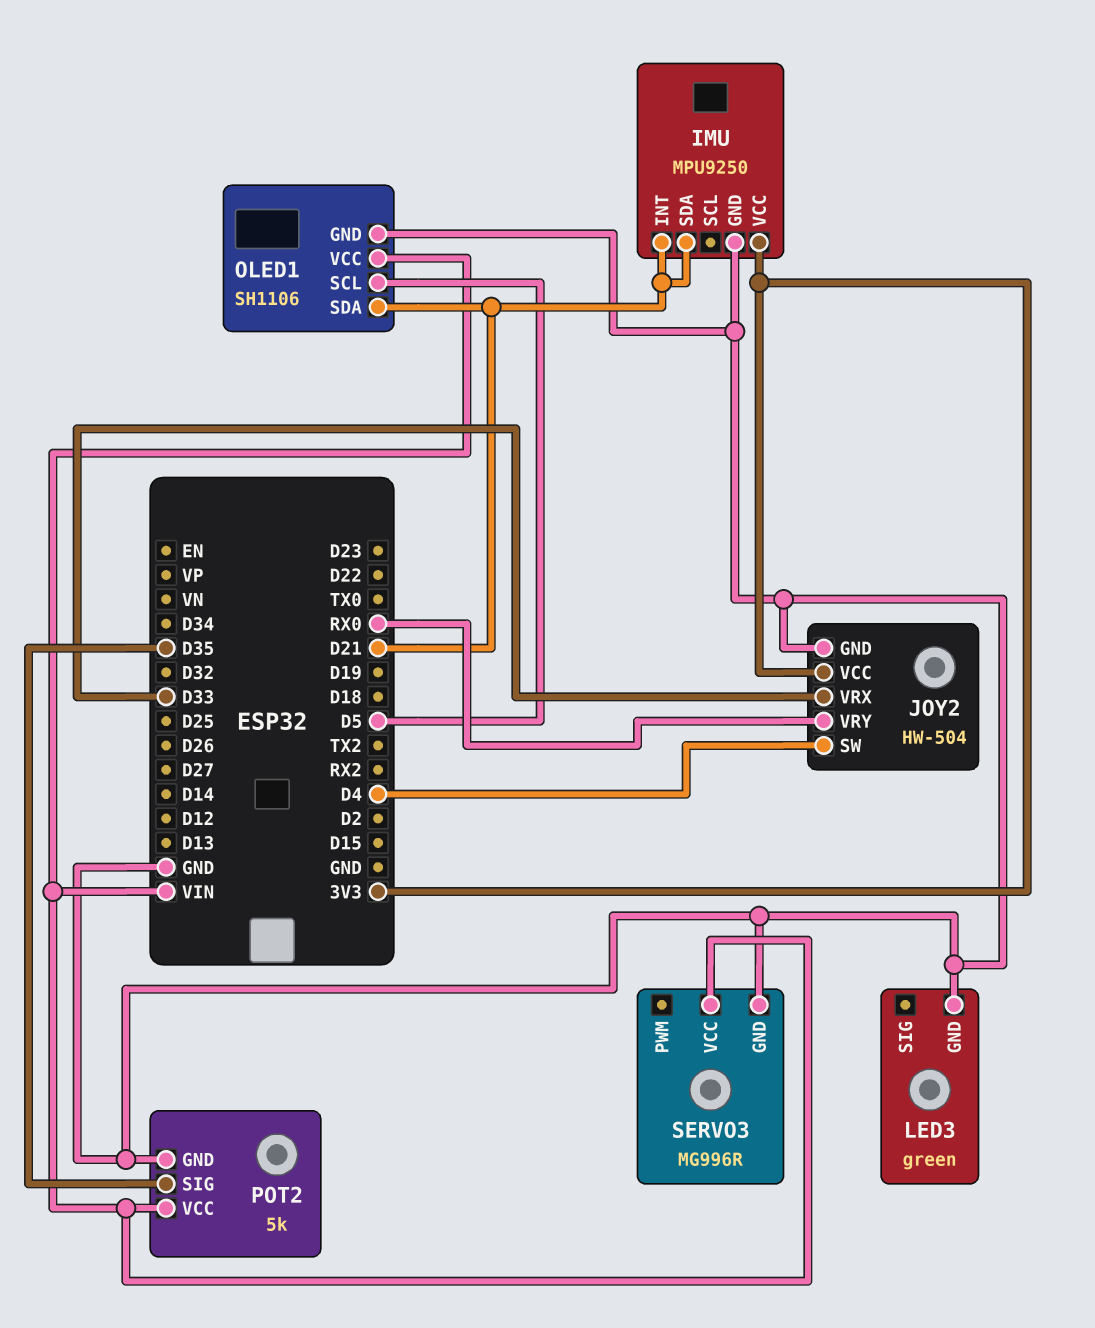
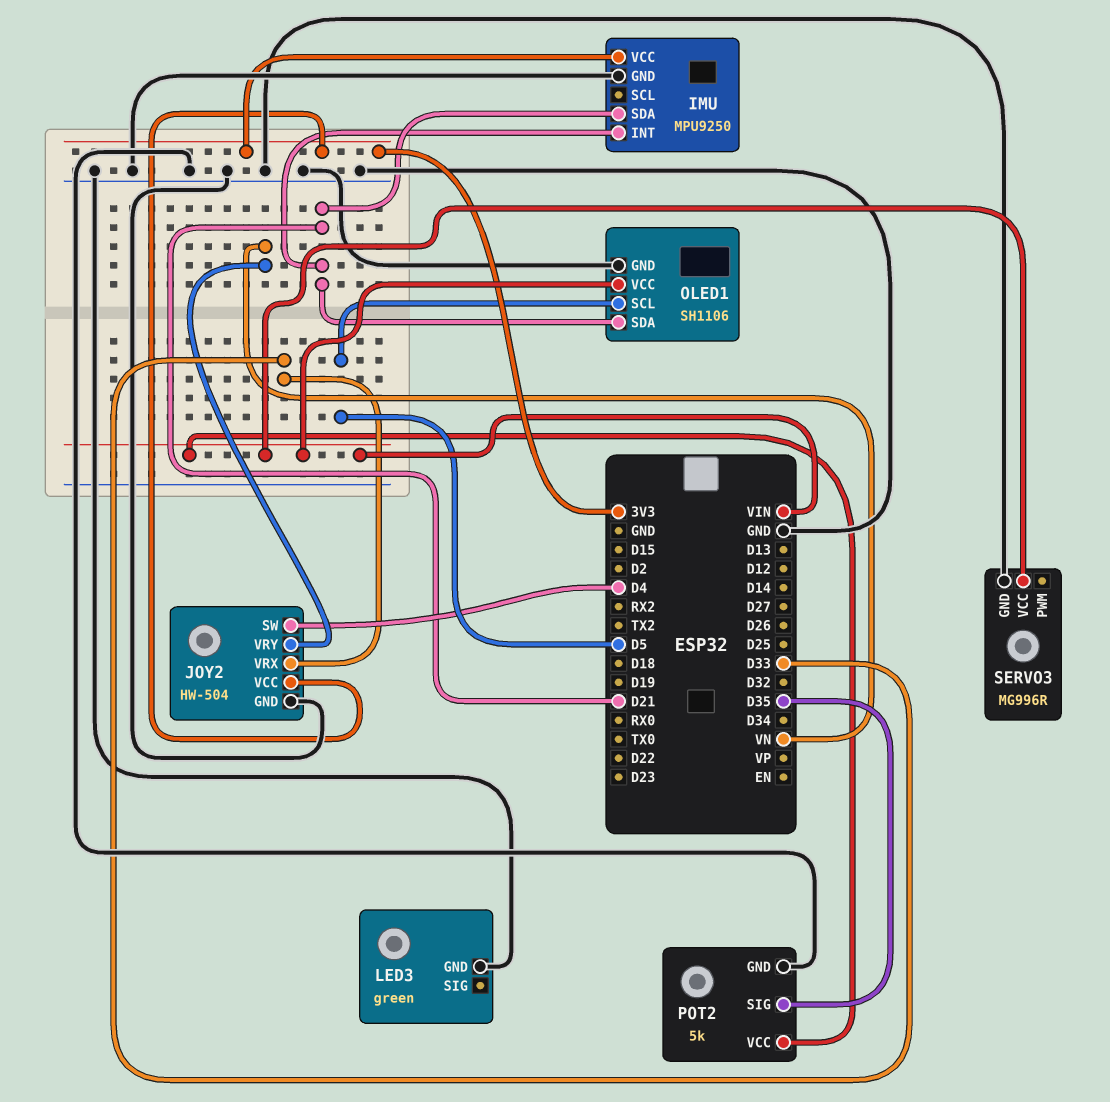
JOY2 pin VRY: RX0 -> VN

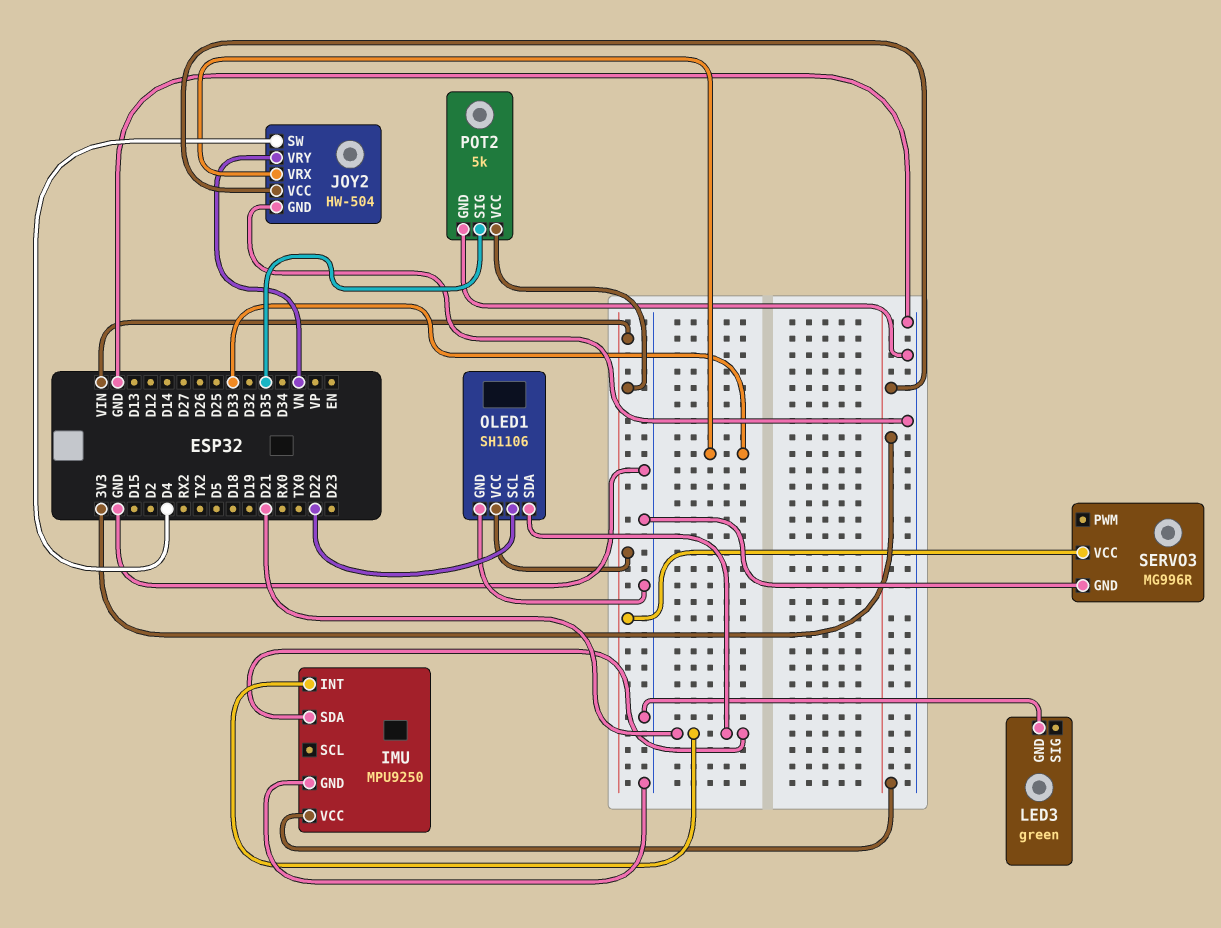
OLED1 pin SCL: D5 -> D22

